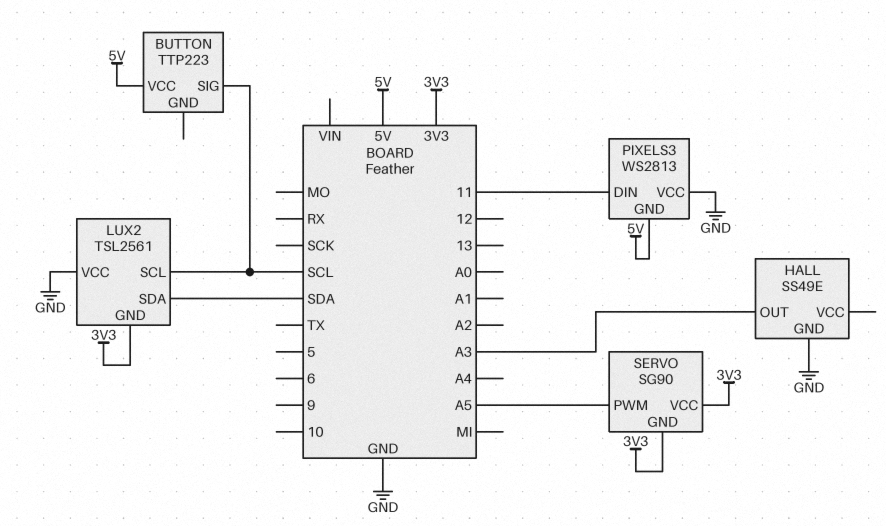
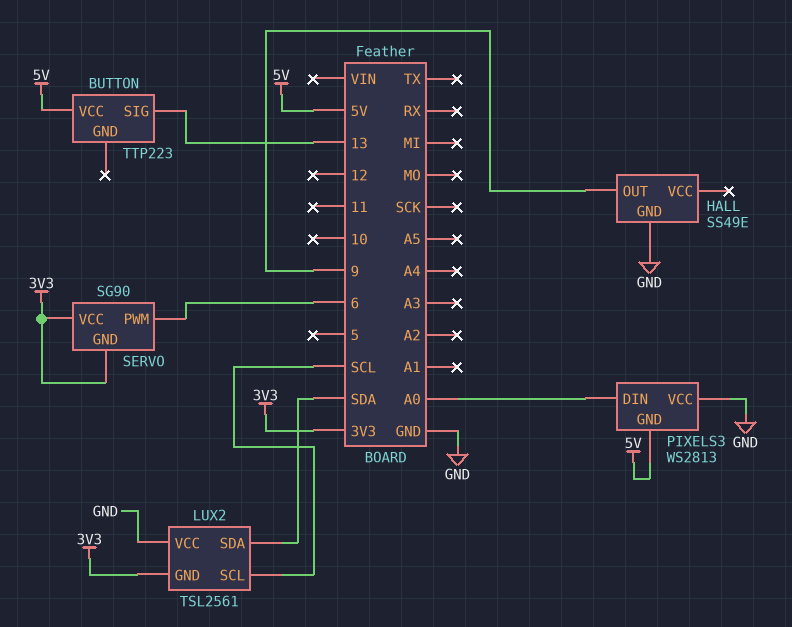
BUTTON pin SIG: SCL -> 13
HALL pin OUT: A3 -> 9
PIXELS3 pin DIN: 11 -> A0
SERVO pin PWM: A5 -> 6

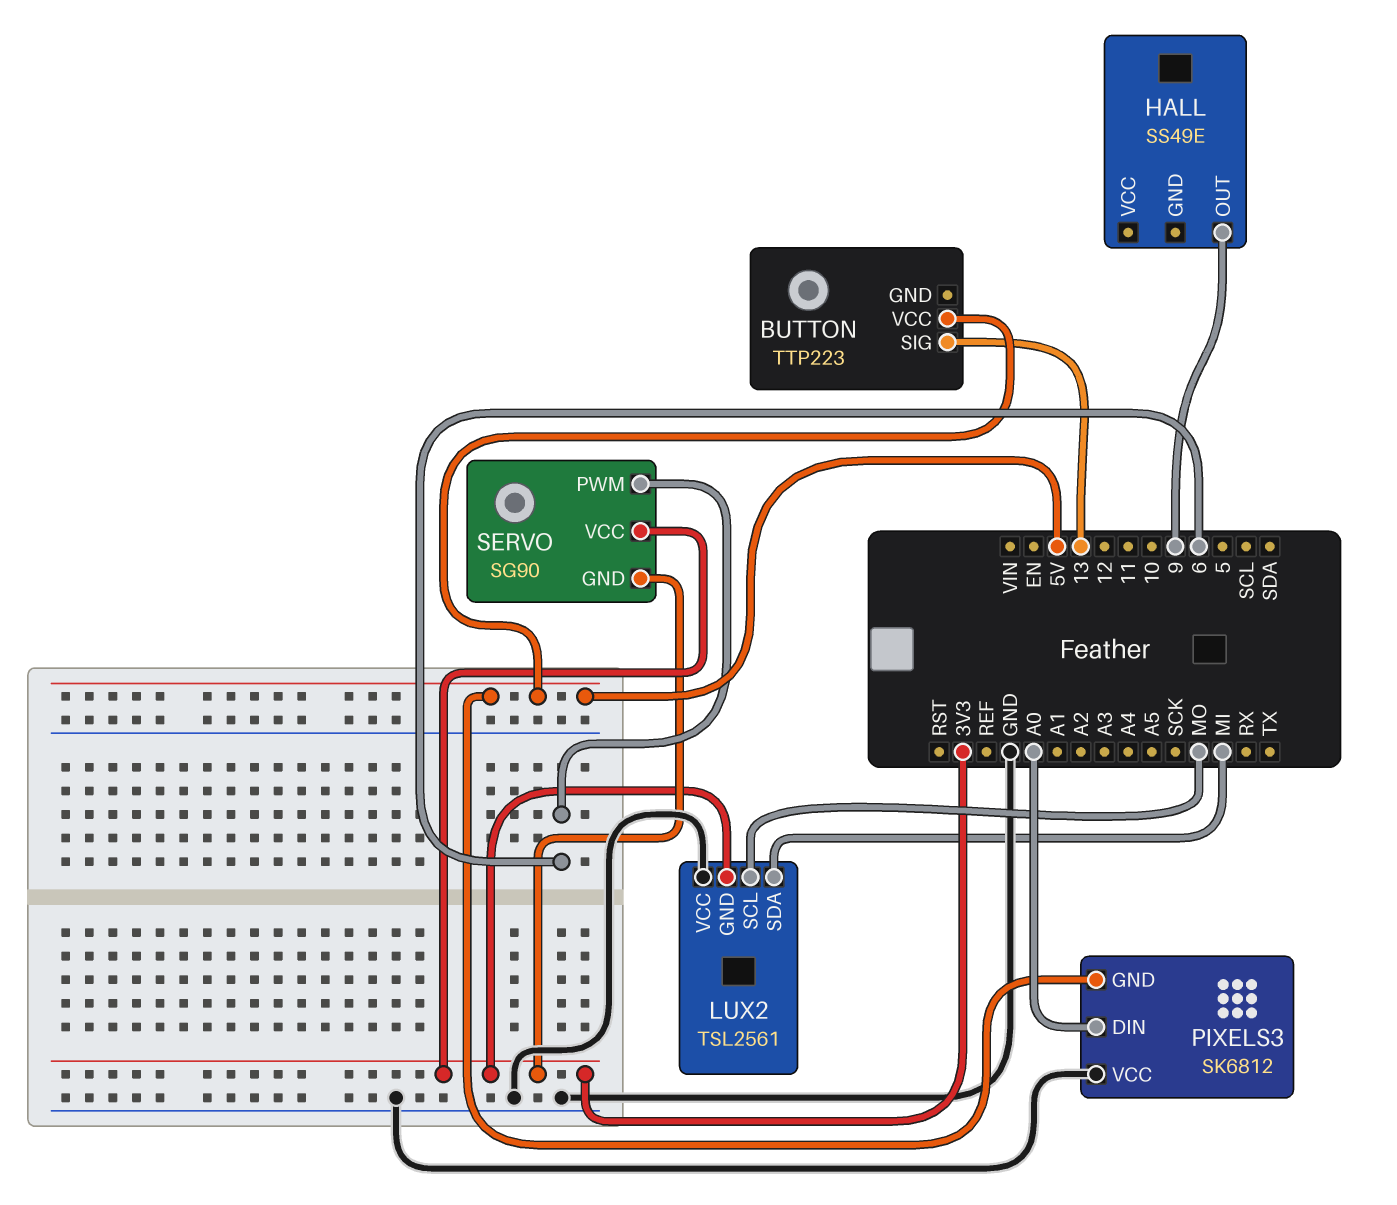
HALL pin GND: GND -> none
LUX2 pin SCL: SCL -> MO
LUX2 pin SDA: SDA -> MI
PIXELS3: WS2813 -> SK6812

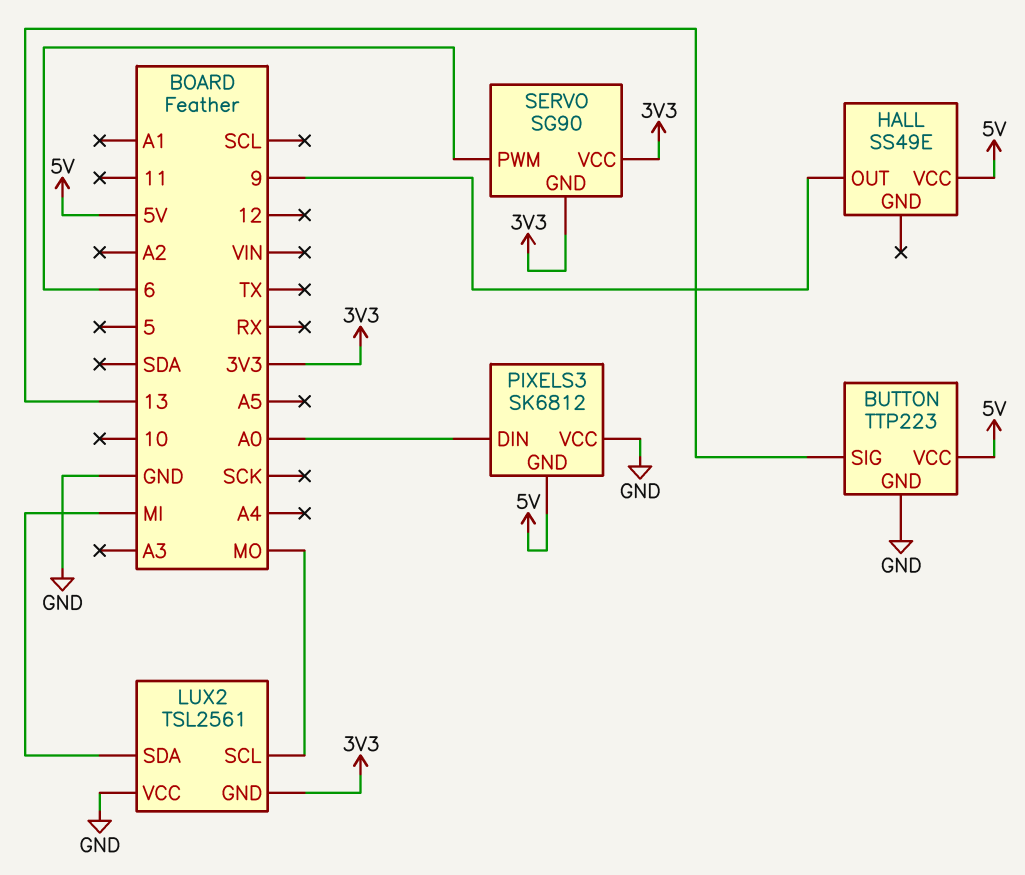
BUTTON pin GND: none -> GND
HALL pin VCC: none -> 5V

